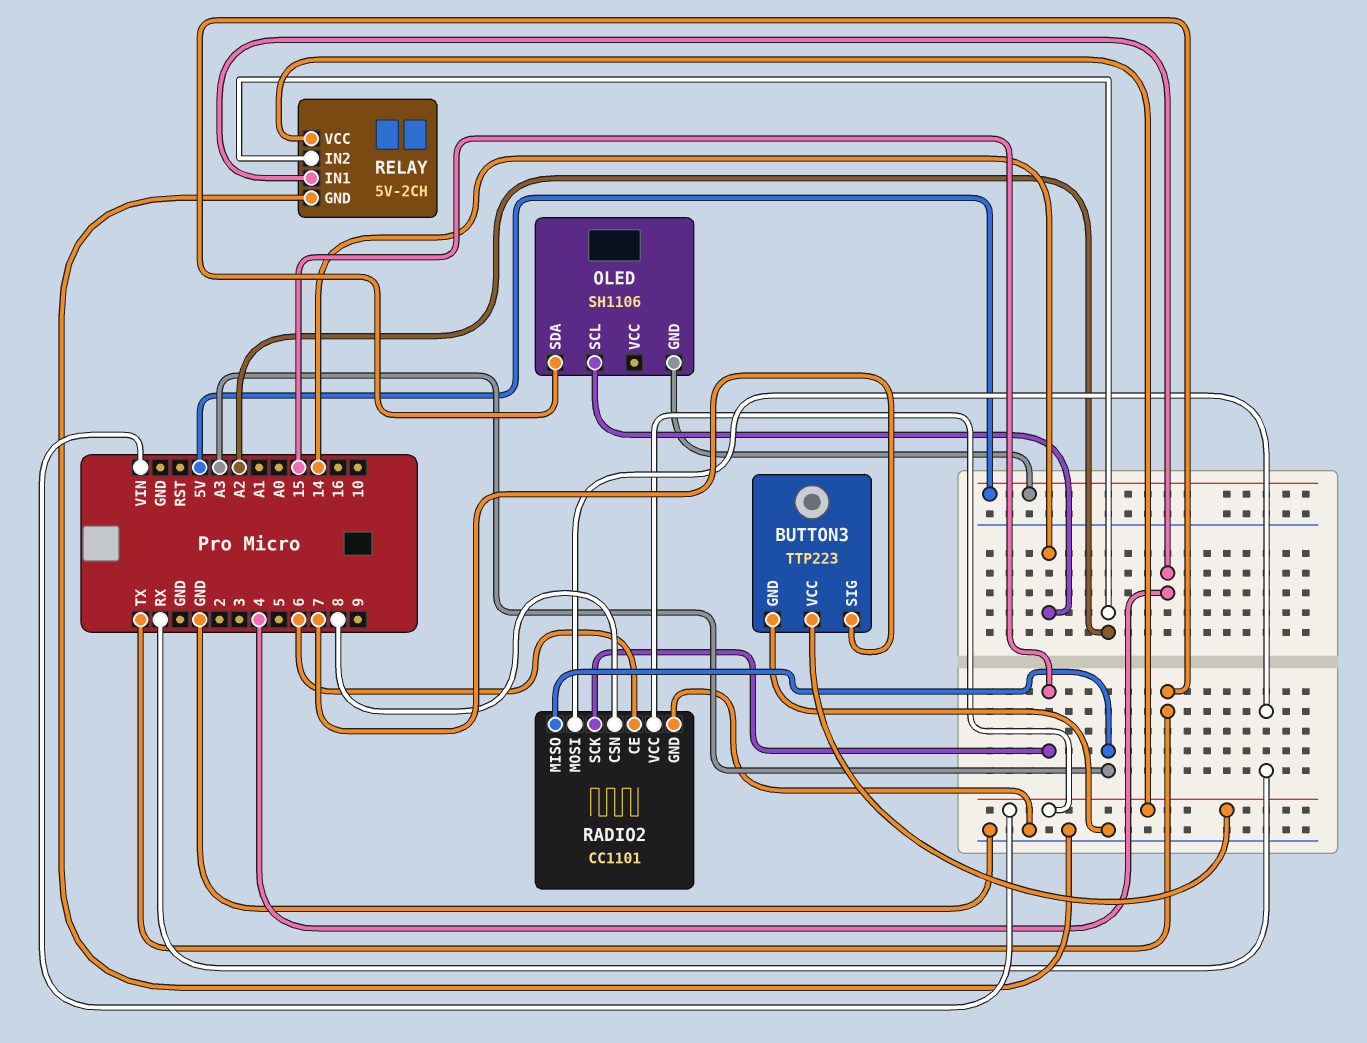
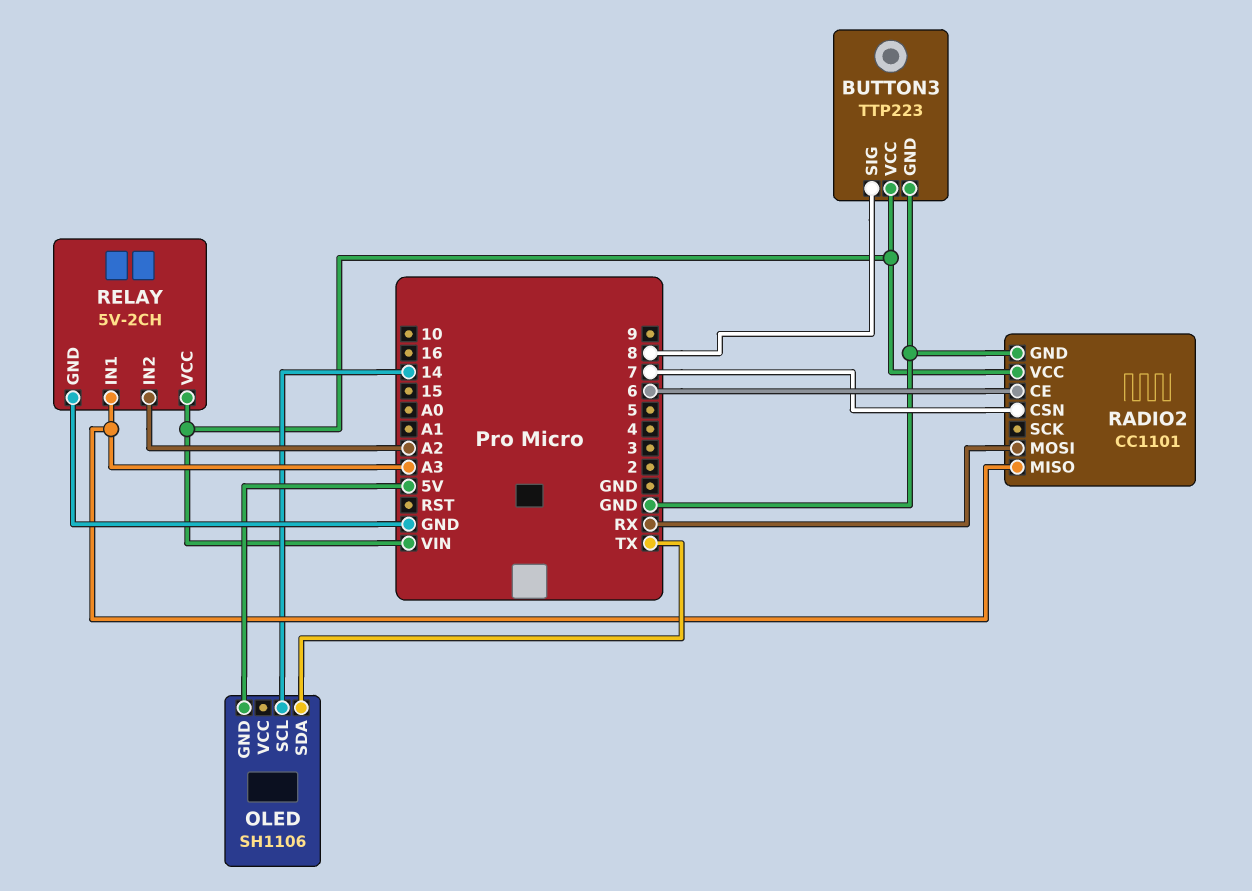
BUTTON3 pin SIG: 7 -> 8
RADIO2 pin CSN: 8 -> 7
RADIO2 pin SCK: 15 -> none
RELAY pin IN1: 4 -> A3

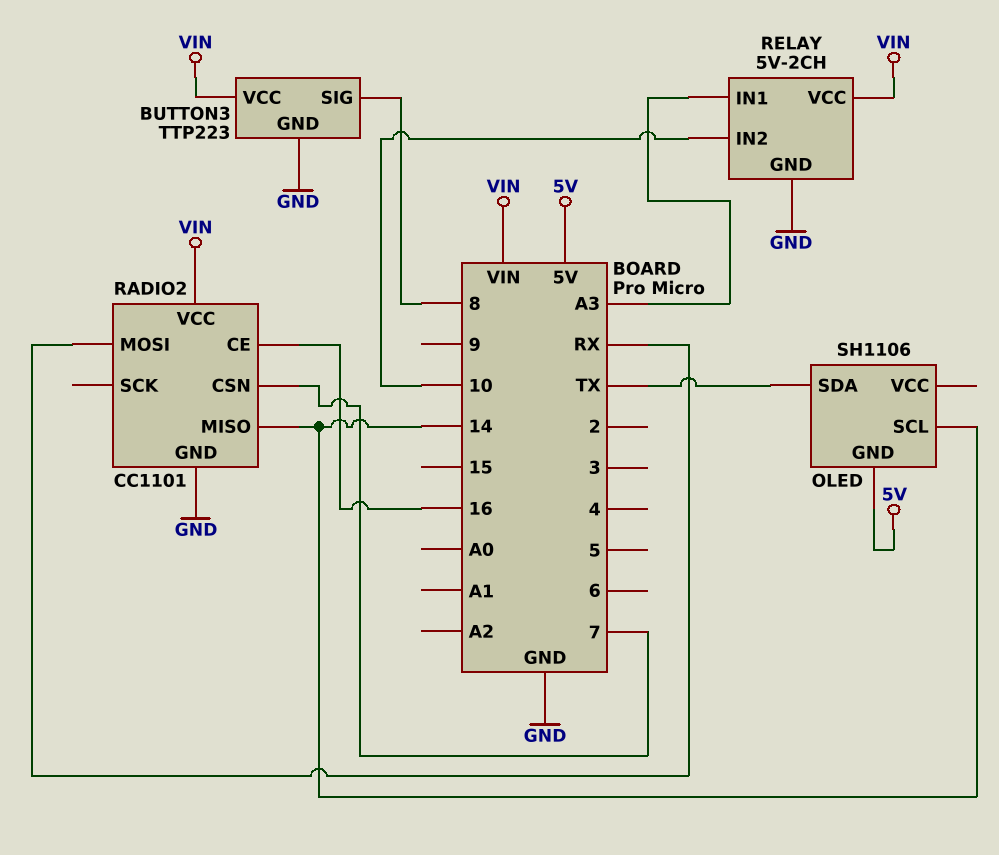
RADIO2 pin CE: 6 -> 16
RADIO2 pin MISO: A3 -> 14
RELAY pin IN2: A2 -> 10

